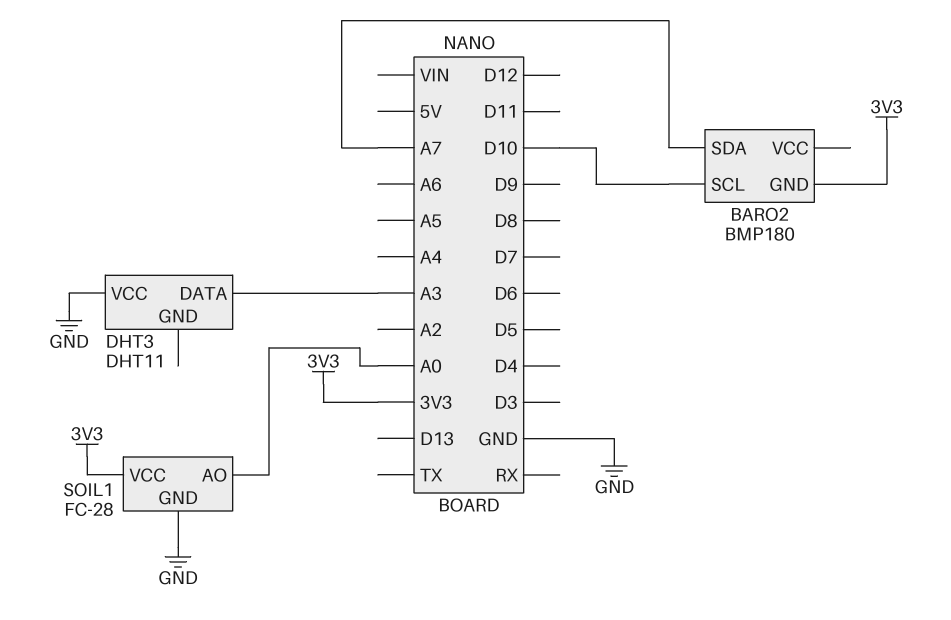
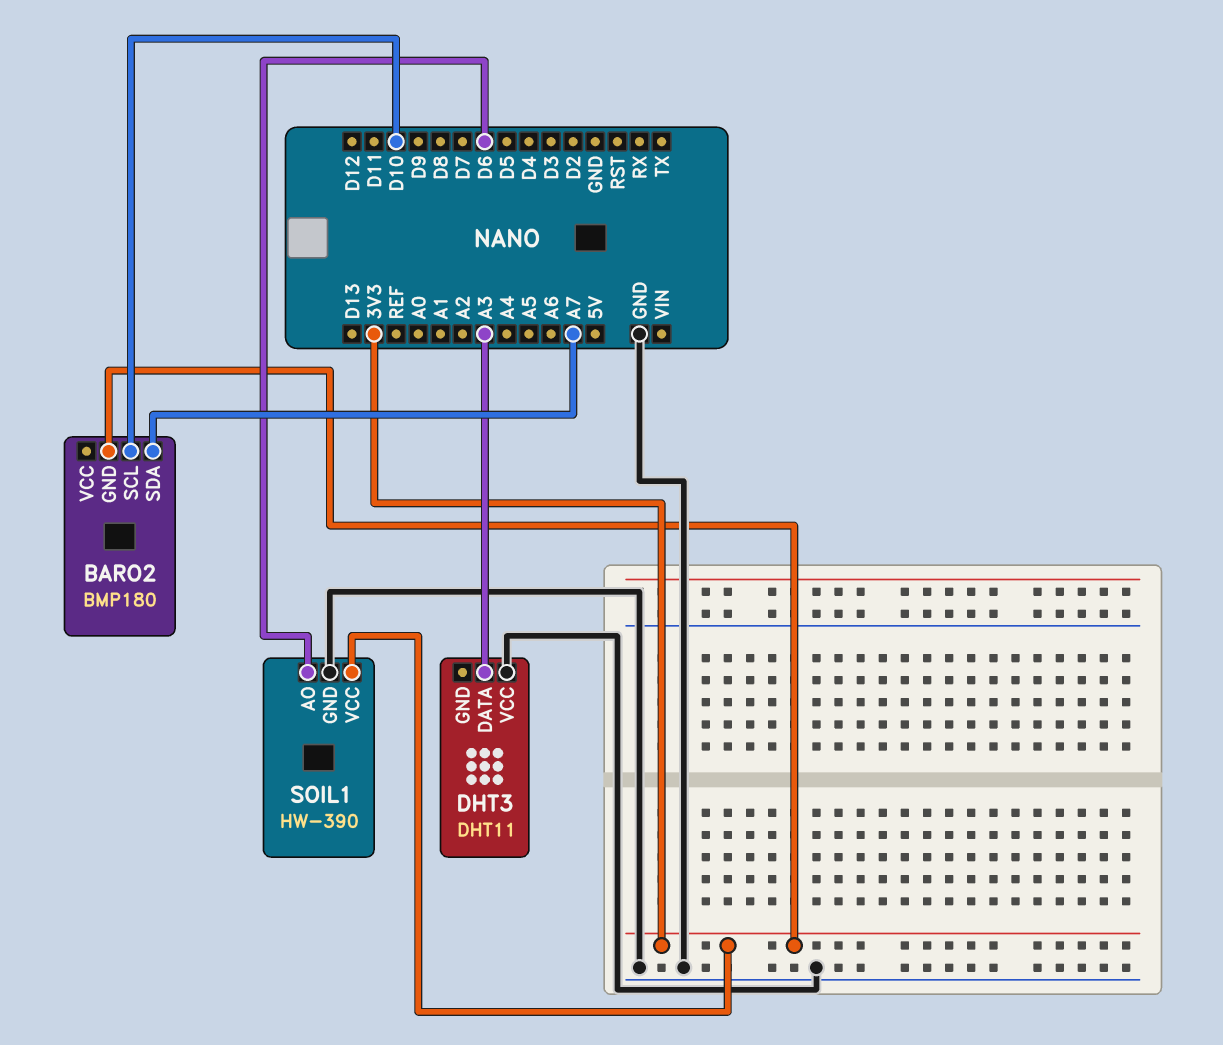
SOIL1: FC-28 -> HW-390
SOIL1 pin AO: A0 -> D6

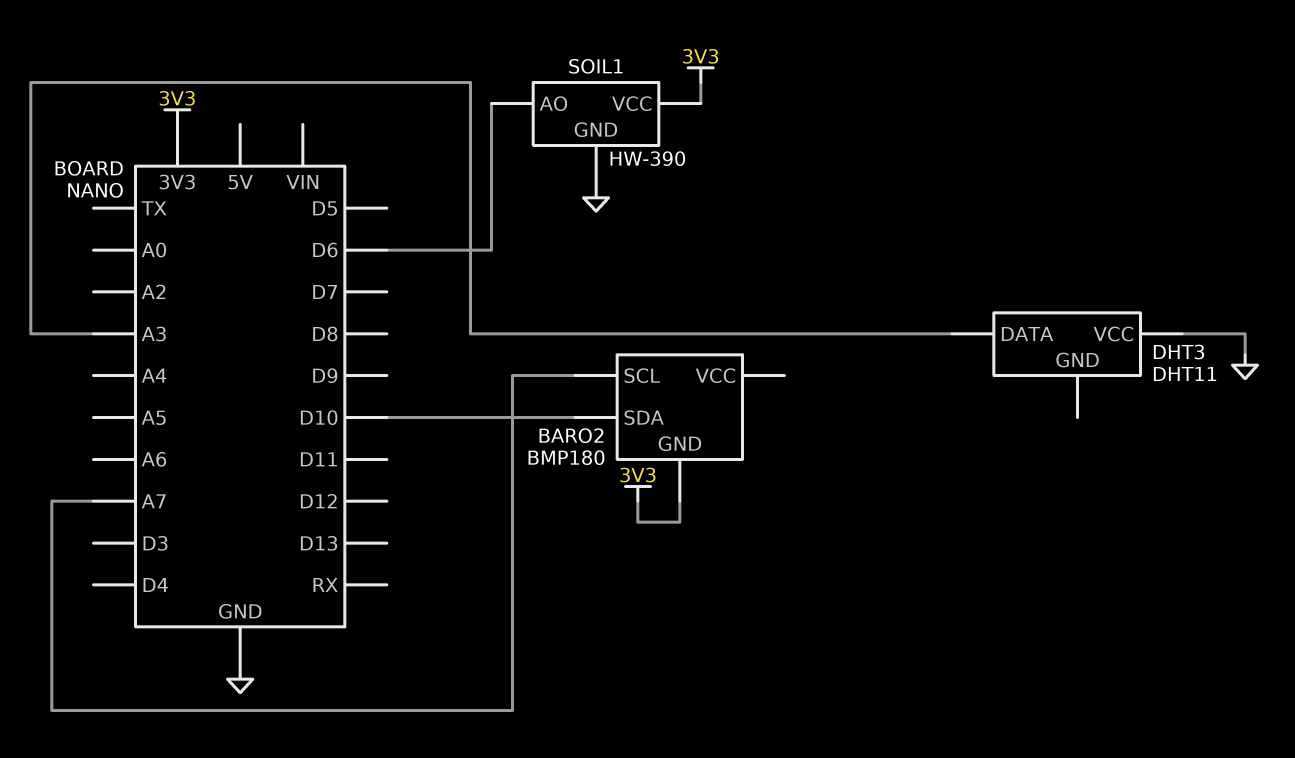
BARO2 pin SCL: D10 -> A7
BARO2 pin SDA: A7 -> D10

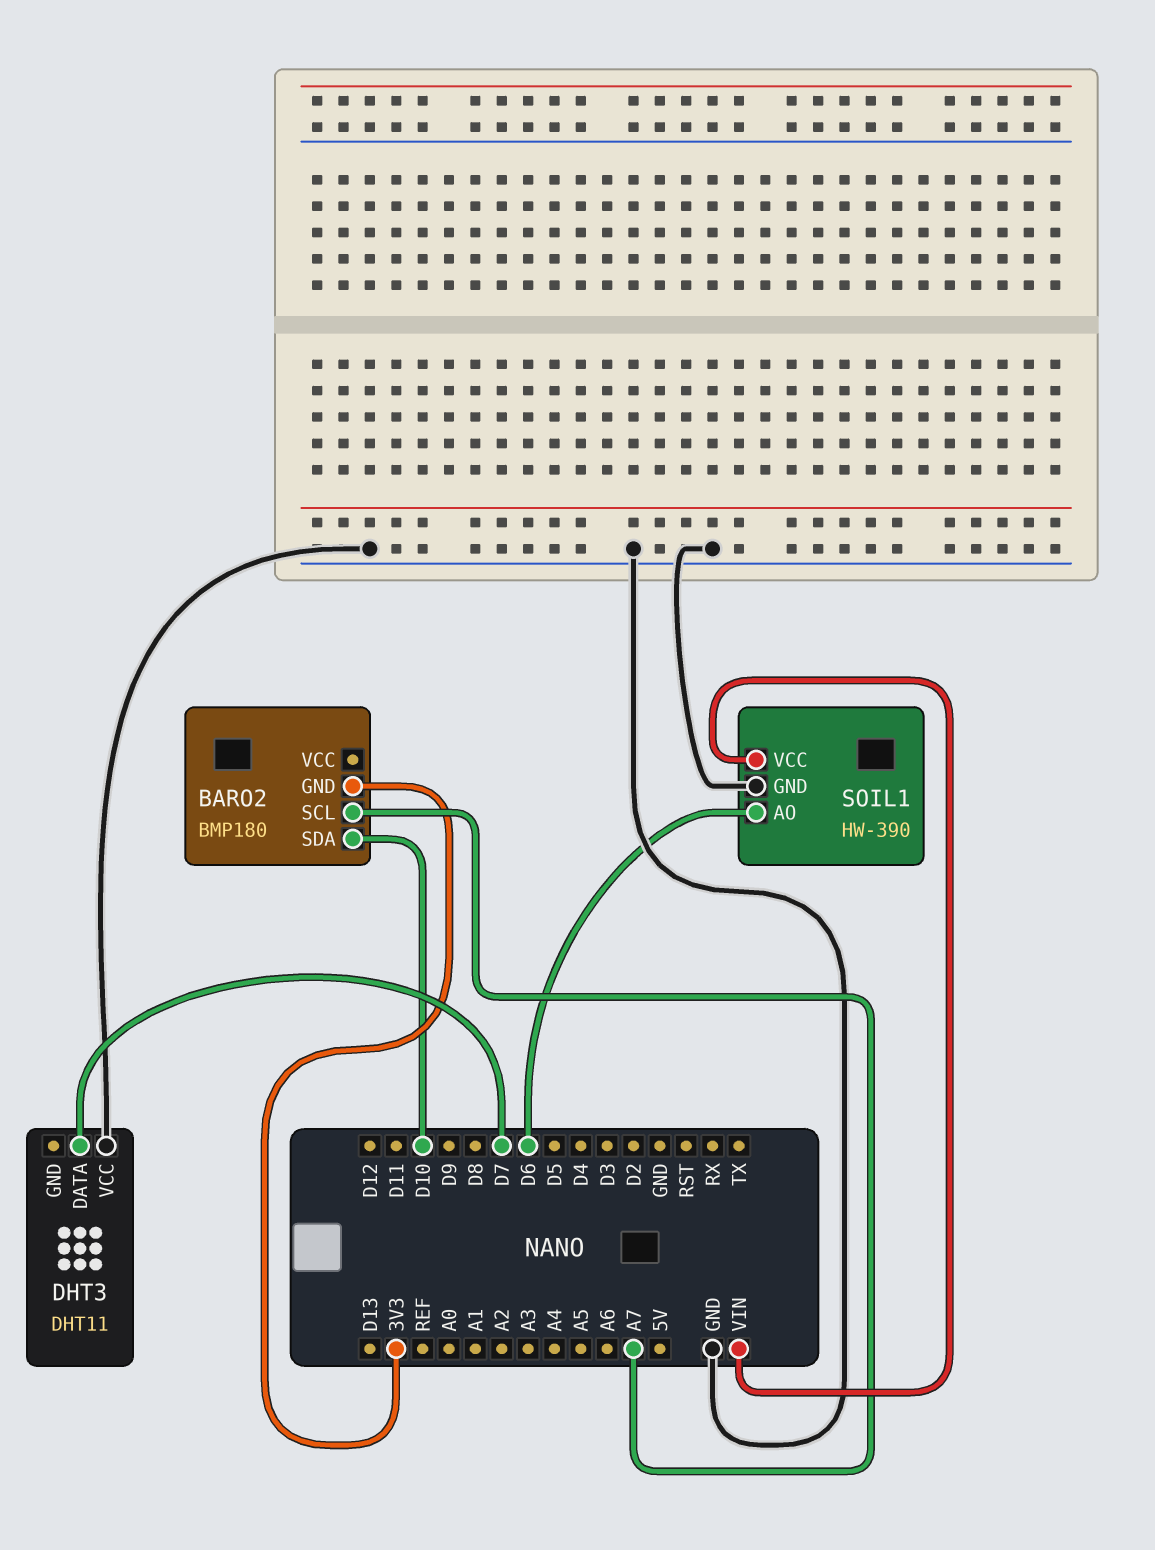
DHT3 pin DATA: A3 -> D7
SOIL1 pin VCC: 3V3 -> VIN

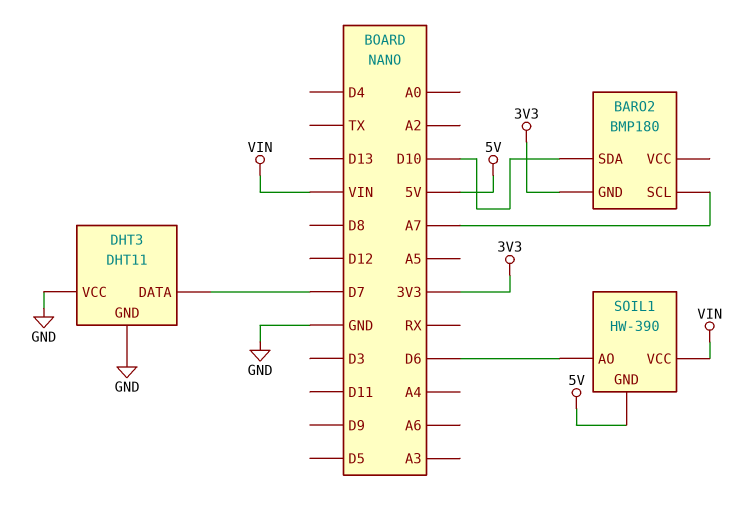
DHT3 pin GND: none -> GND
SOIL1 pin GND: GND -> 5V

